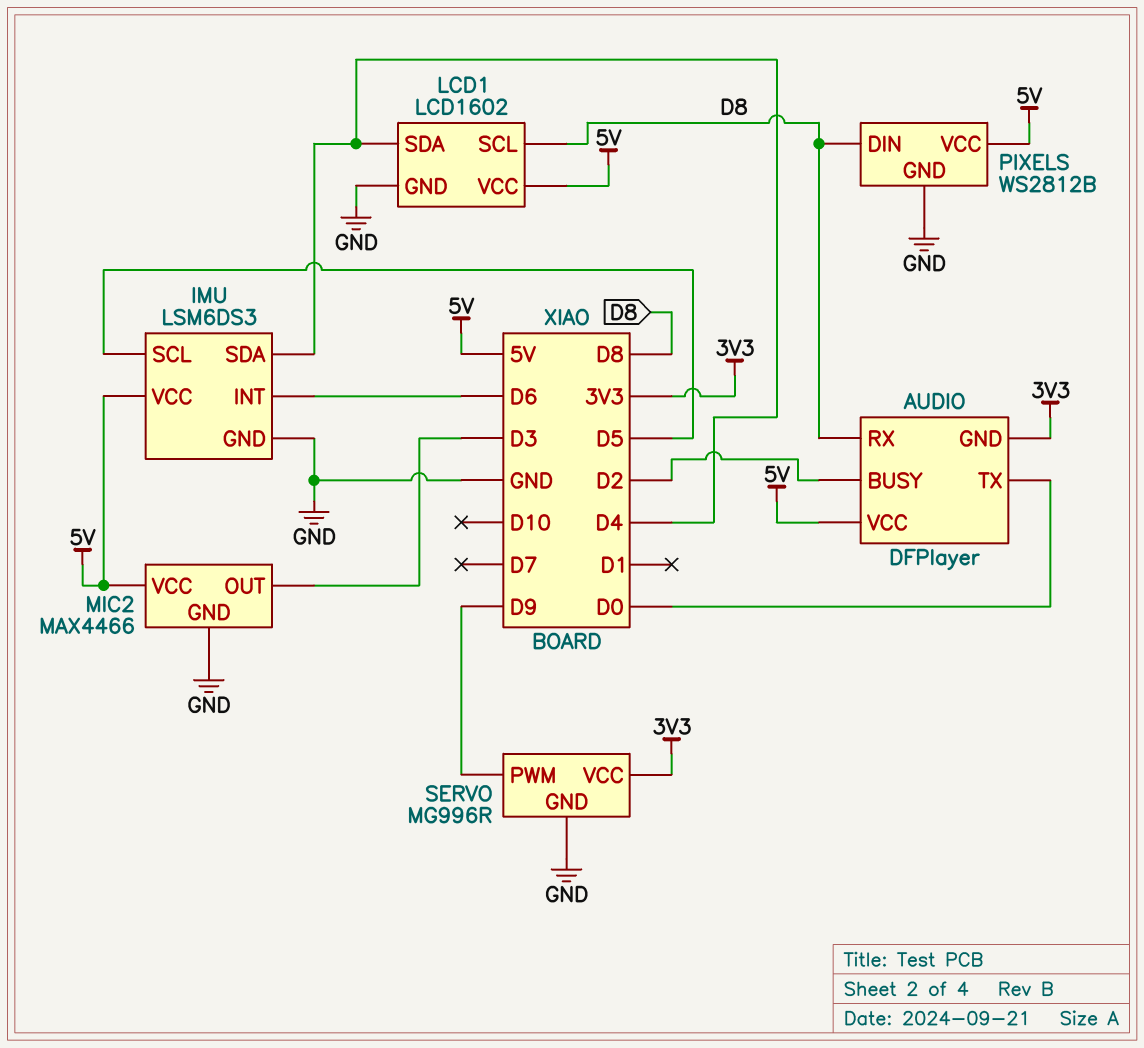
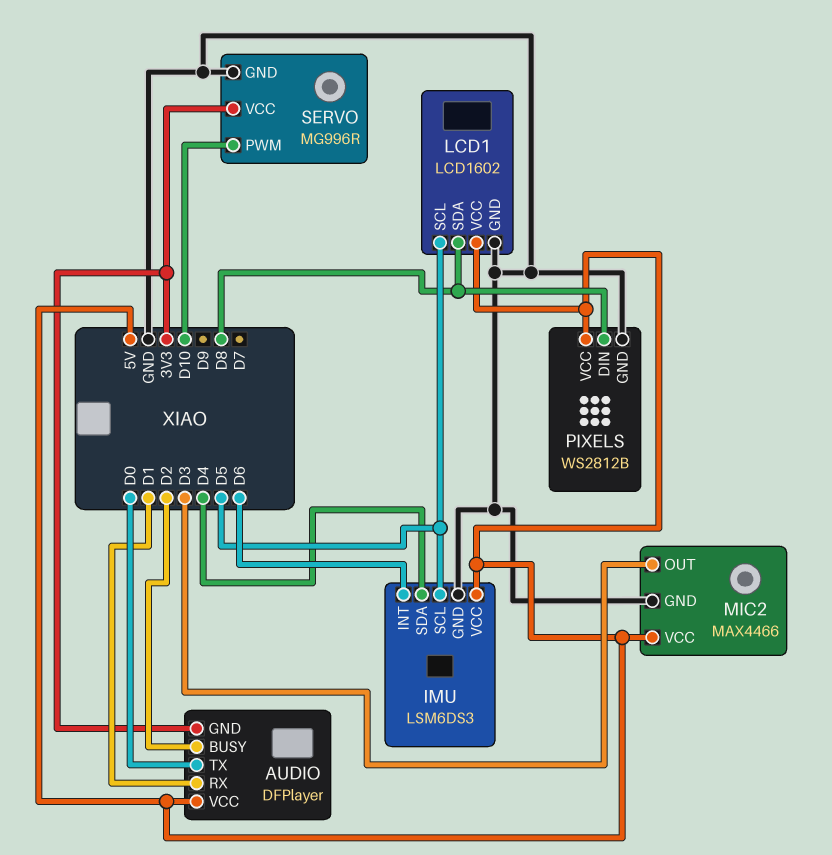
AUDIO pin RX: D8 -> D1
LCD1 pin SCL: D8 -> D5
LCD1 pin SDA: D4 -> D8
SERVO pin PWM: D9 -> D10

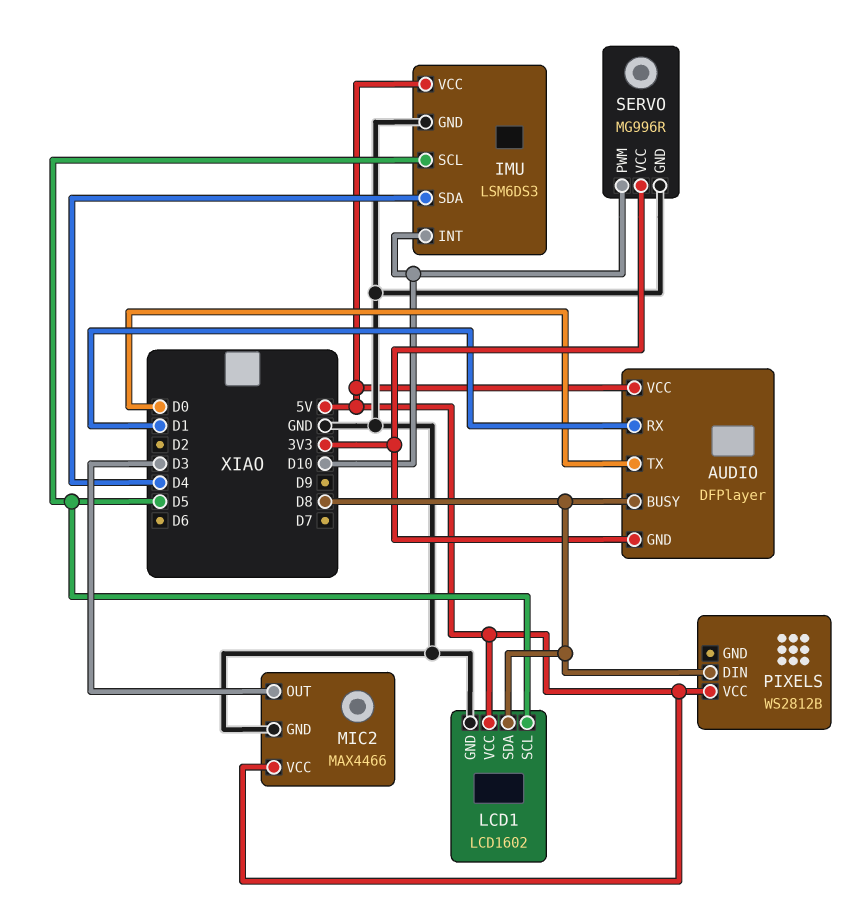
AUDIO pin BUSY: D2 -> D8
IMU pin INT: D6 -> D10
PIXELS pin GND: GND -> none

